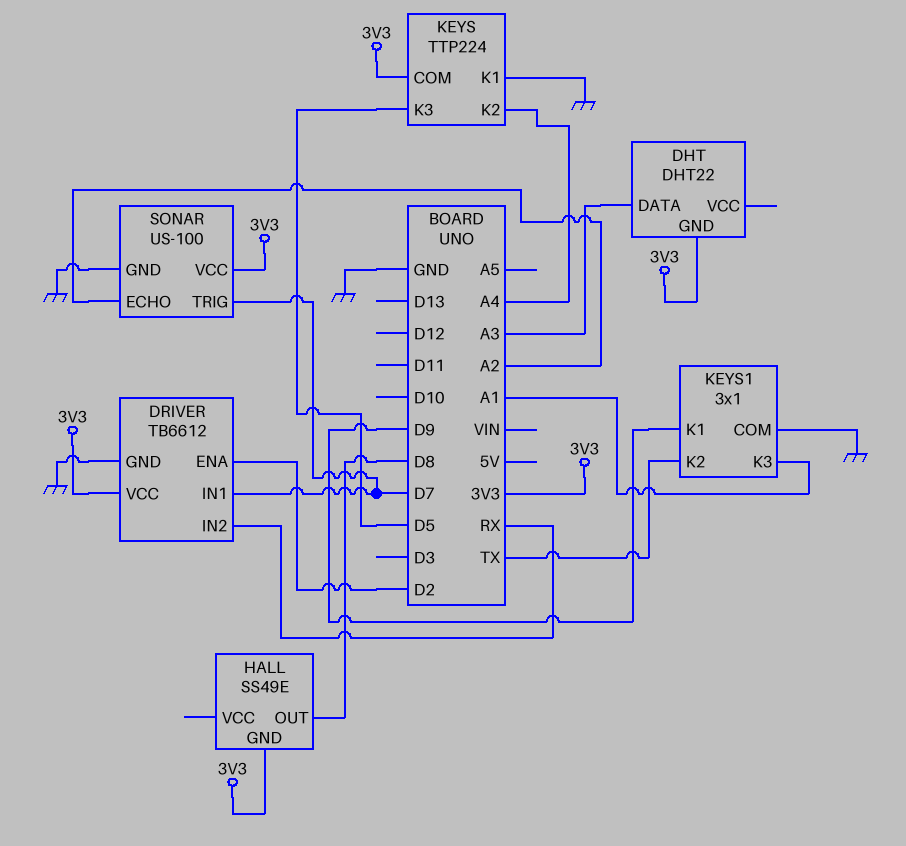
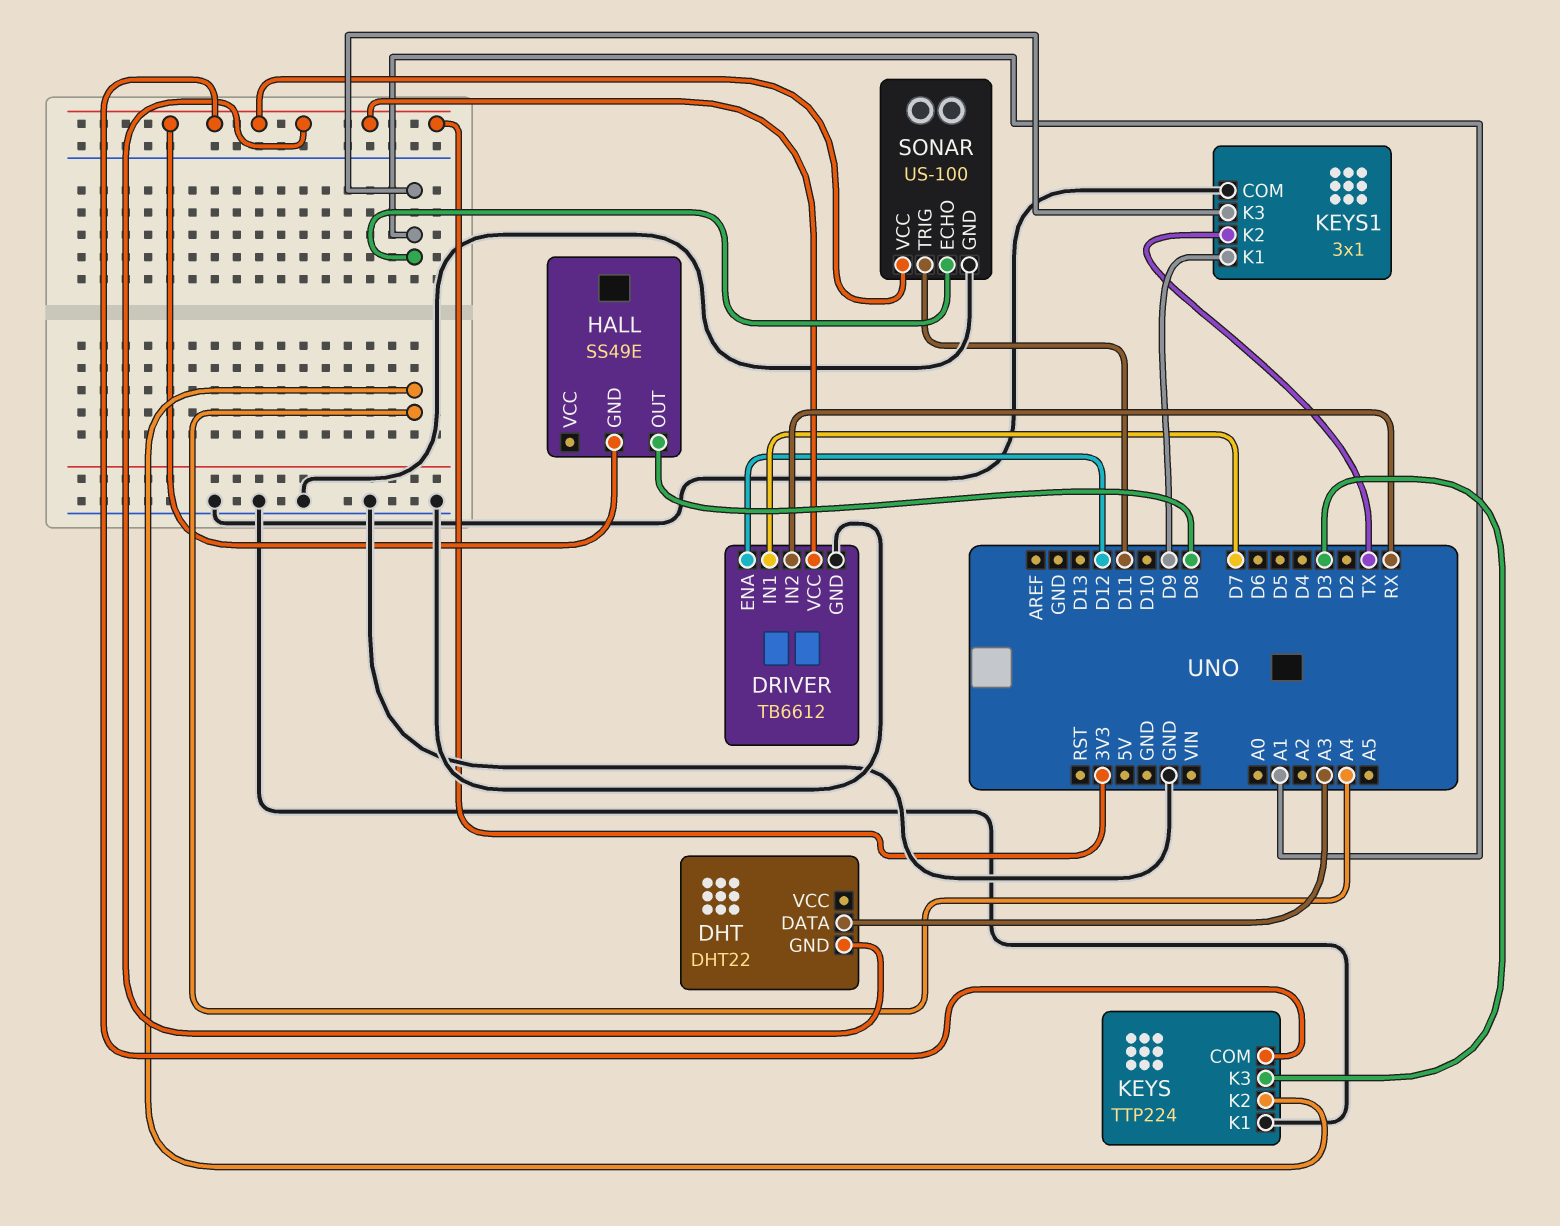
DRIVER pin ENA: D2 -> D12
KEYS pin K3: D5 -> D3
SONAR pin ECHO: A2 -> A1
SONAR pin TRIG: D7 -> D11

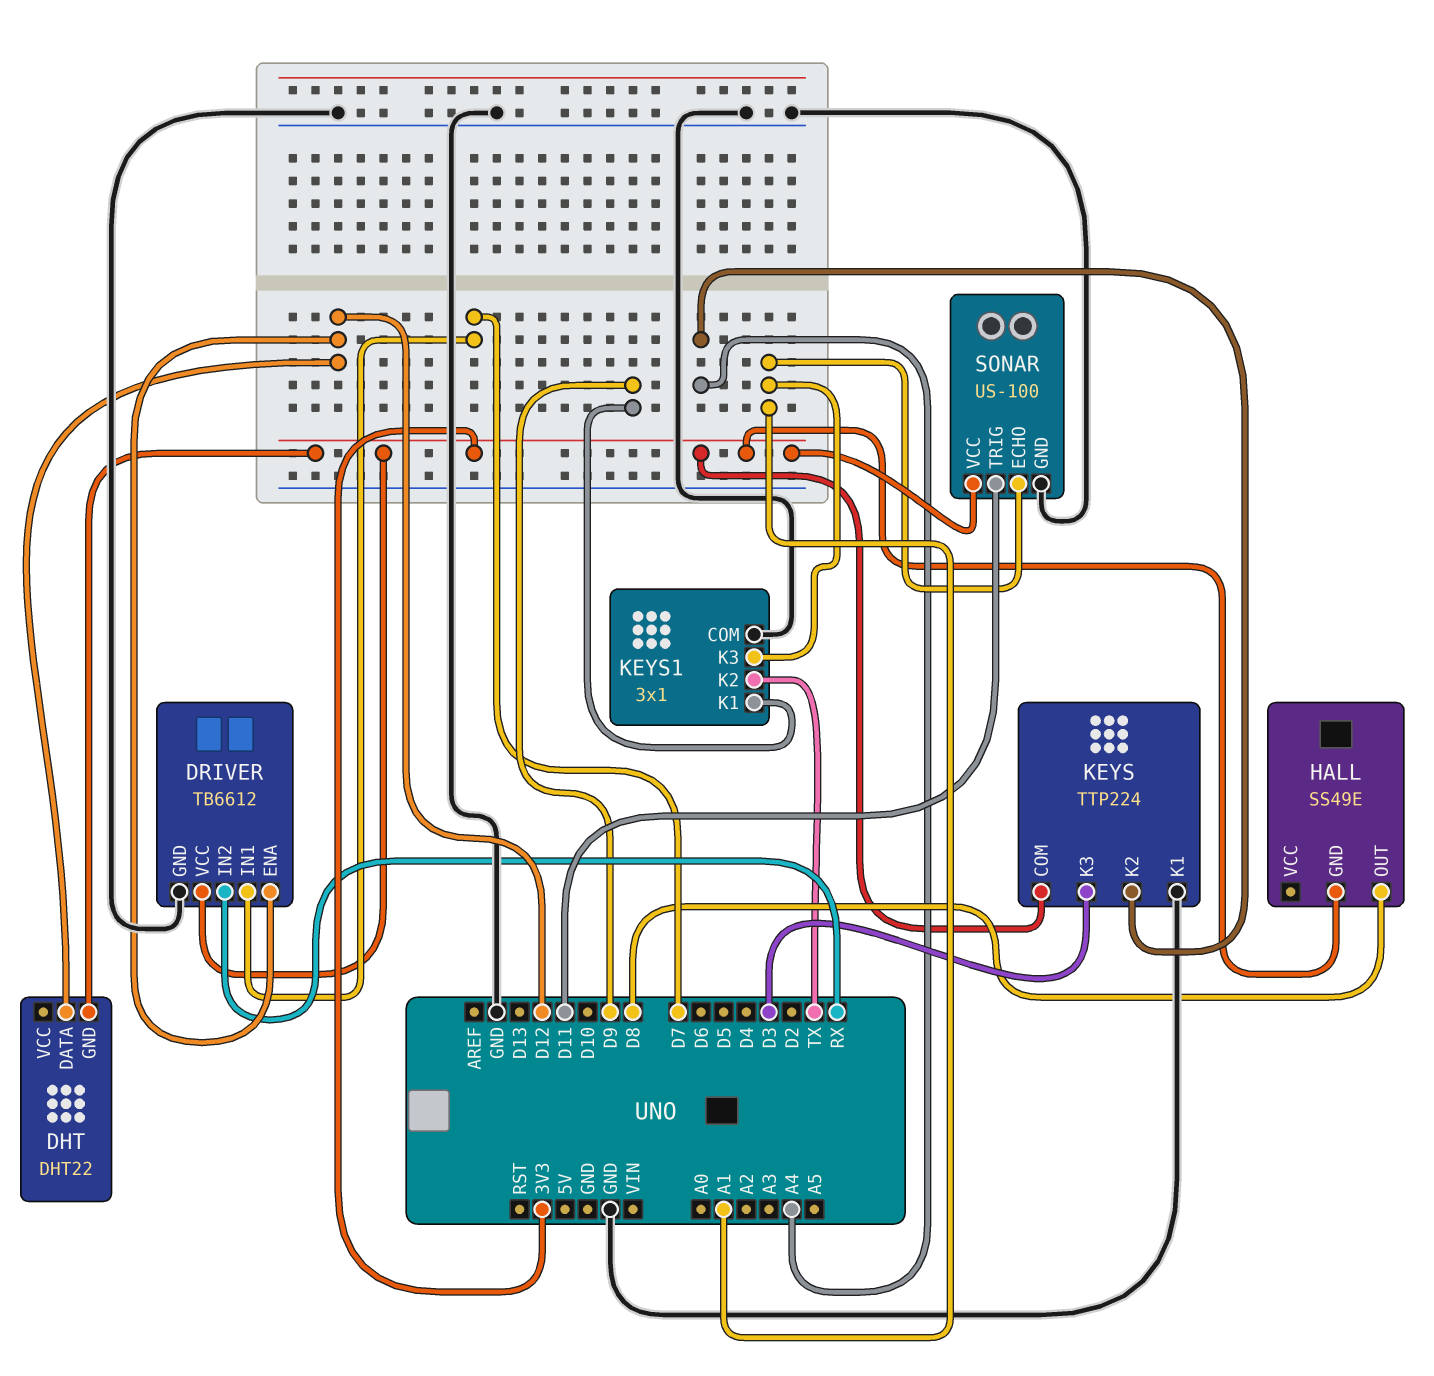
DHT pin DATA: A3 -> D12

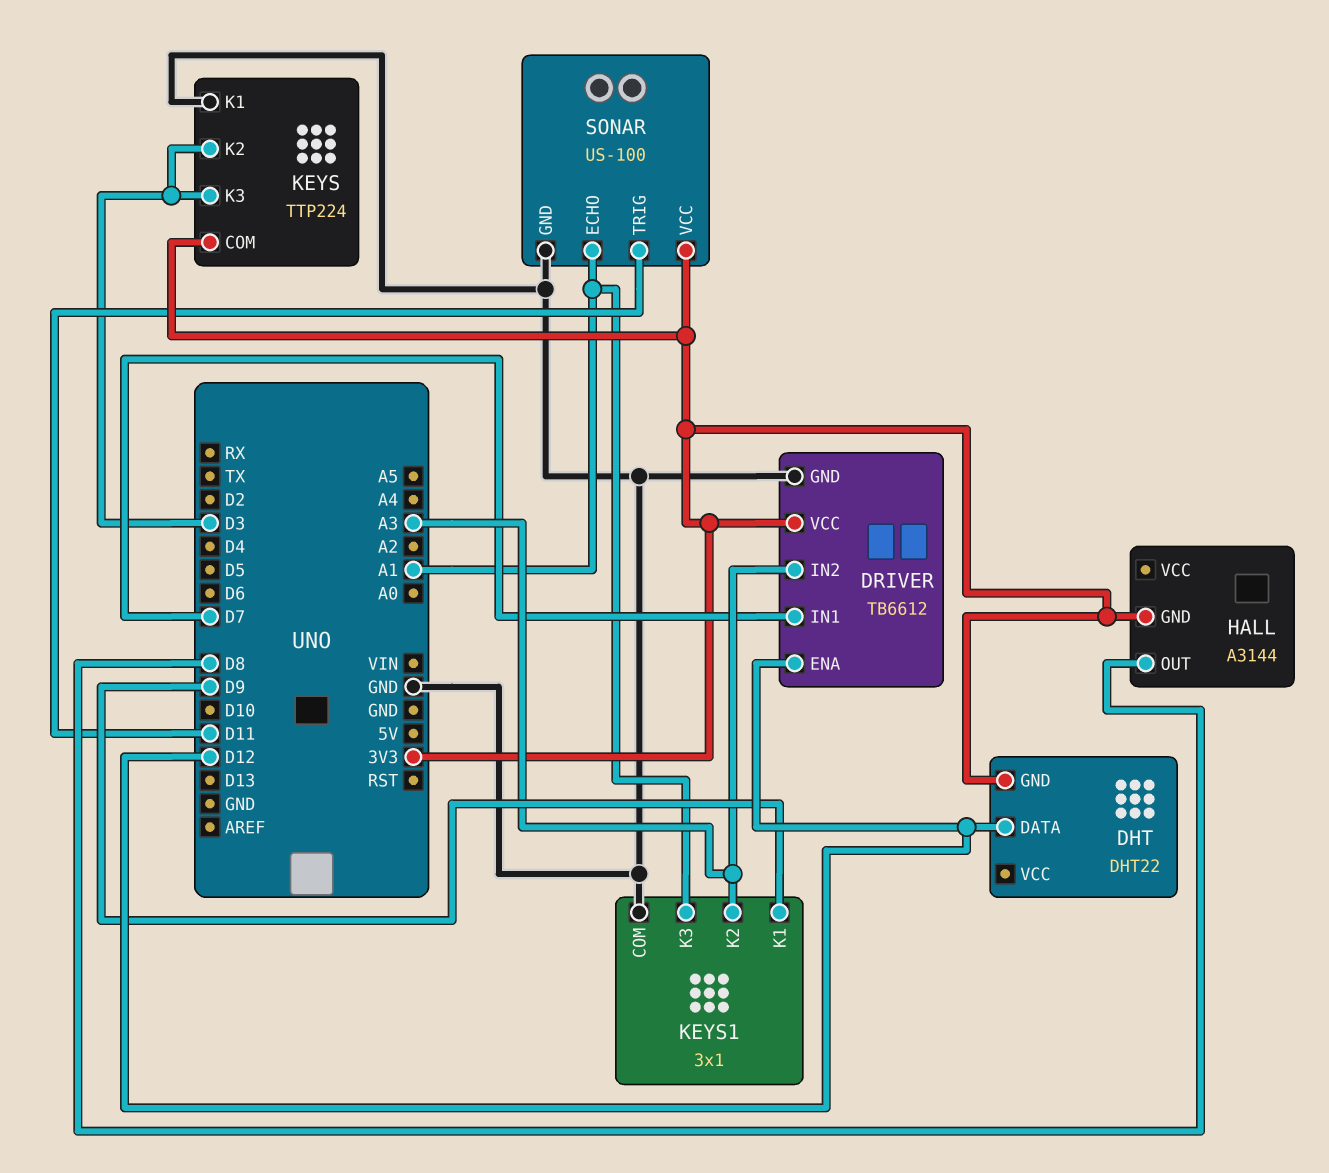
DRIVER pin IN2: RX -> A3
HALL: SS49E -> A3144
KEYS pin K2: A4 -> D3
KEYS1 pin K2: TX -> A3

